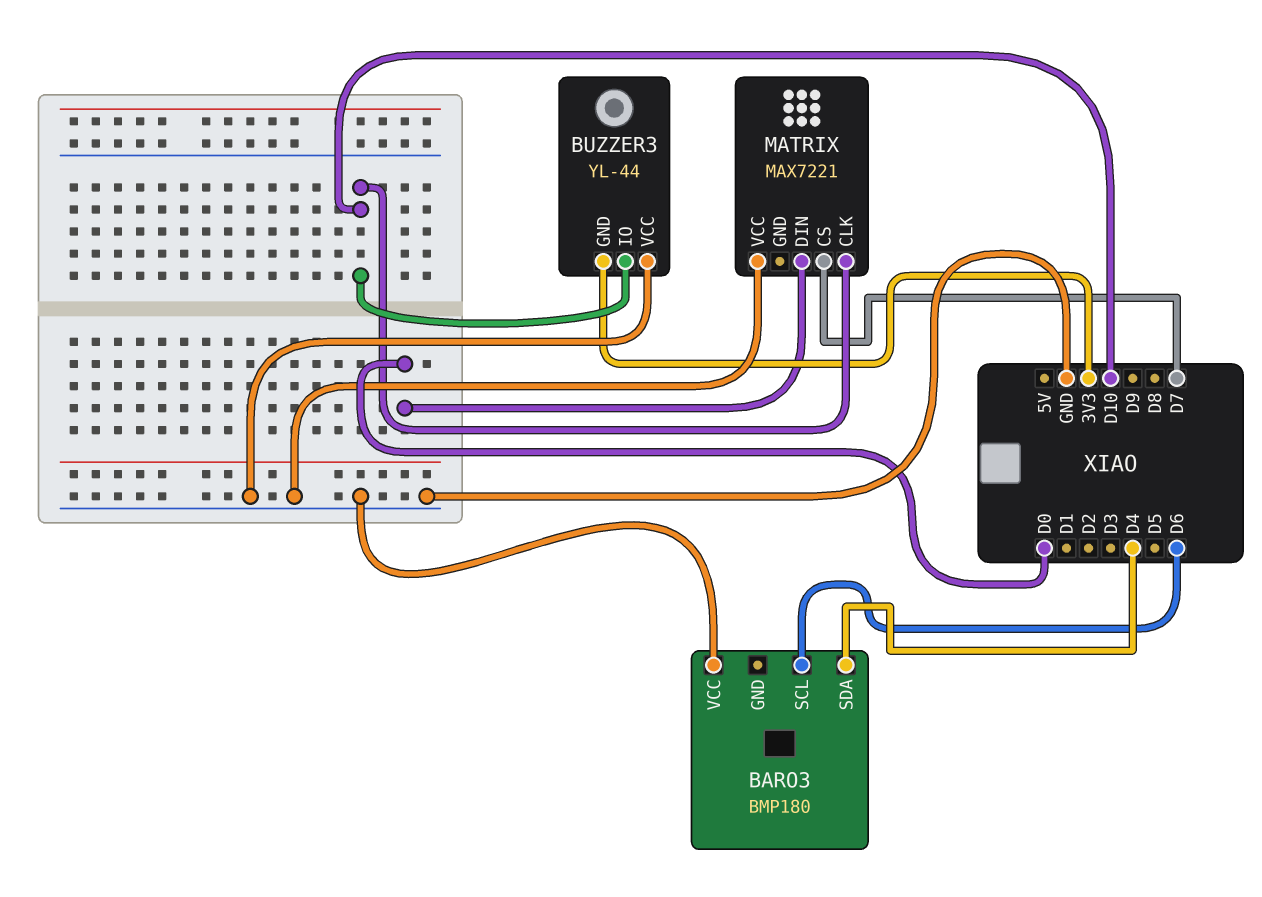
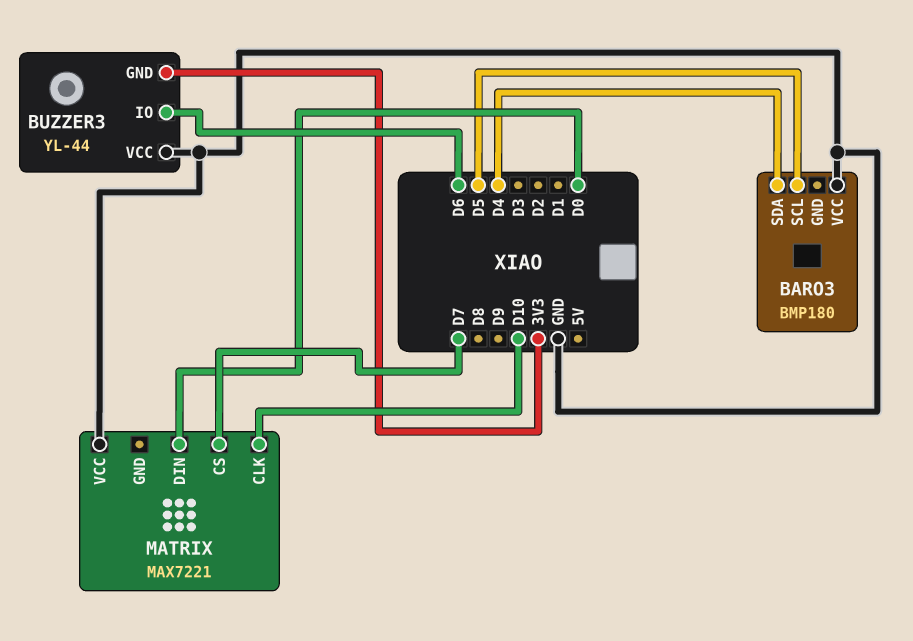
BARO3 pin SCL: D6 -> D5
BUZZER3 pin IO: D10 -> D6

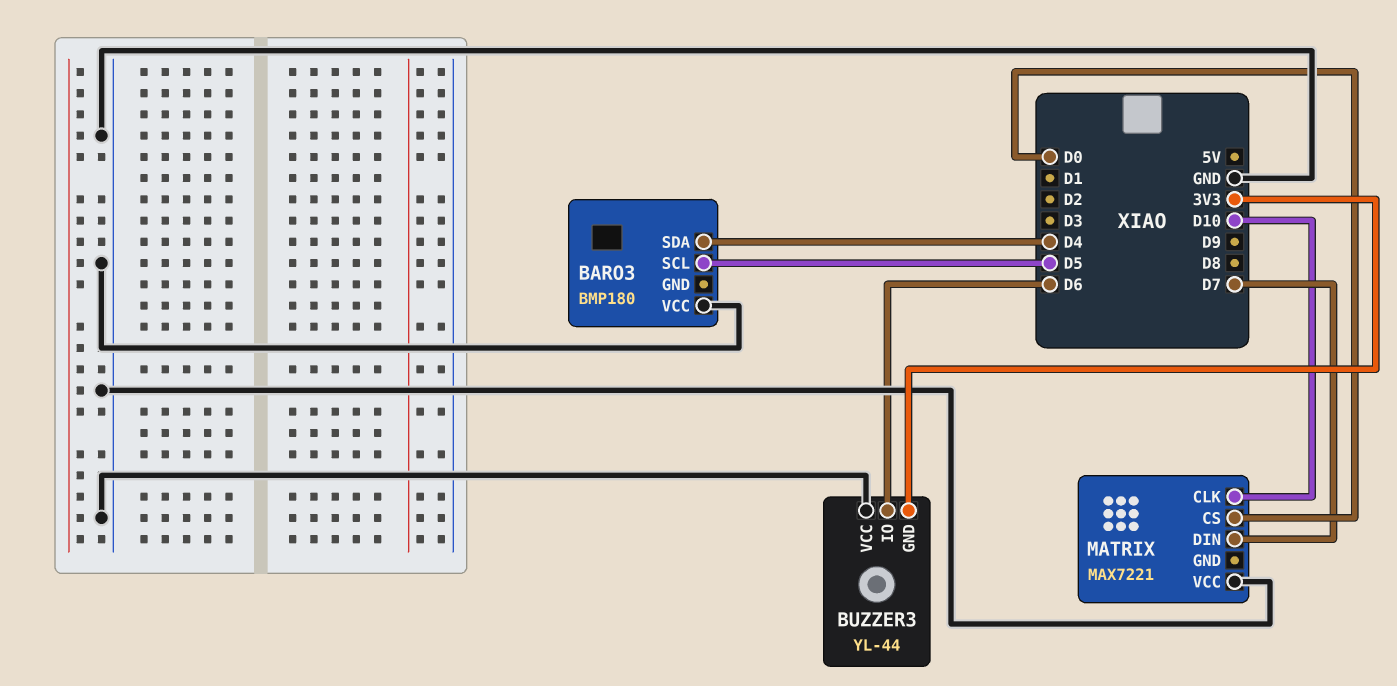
MATRIX pin CS: D7 -> D0
MATRIX pin DIN: D0 -> D7

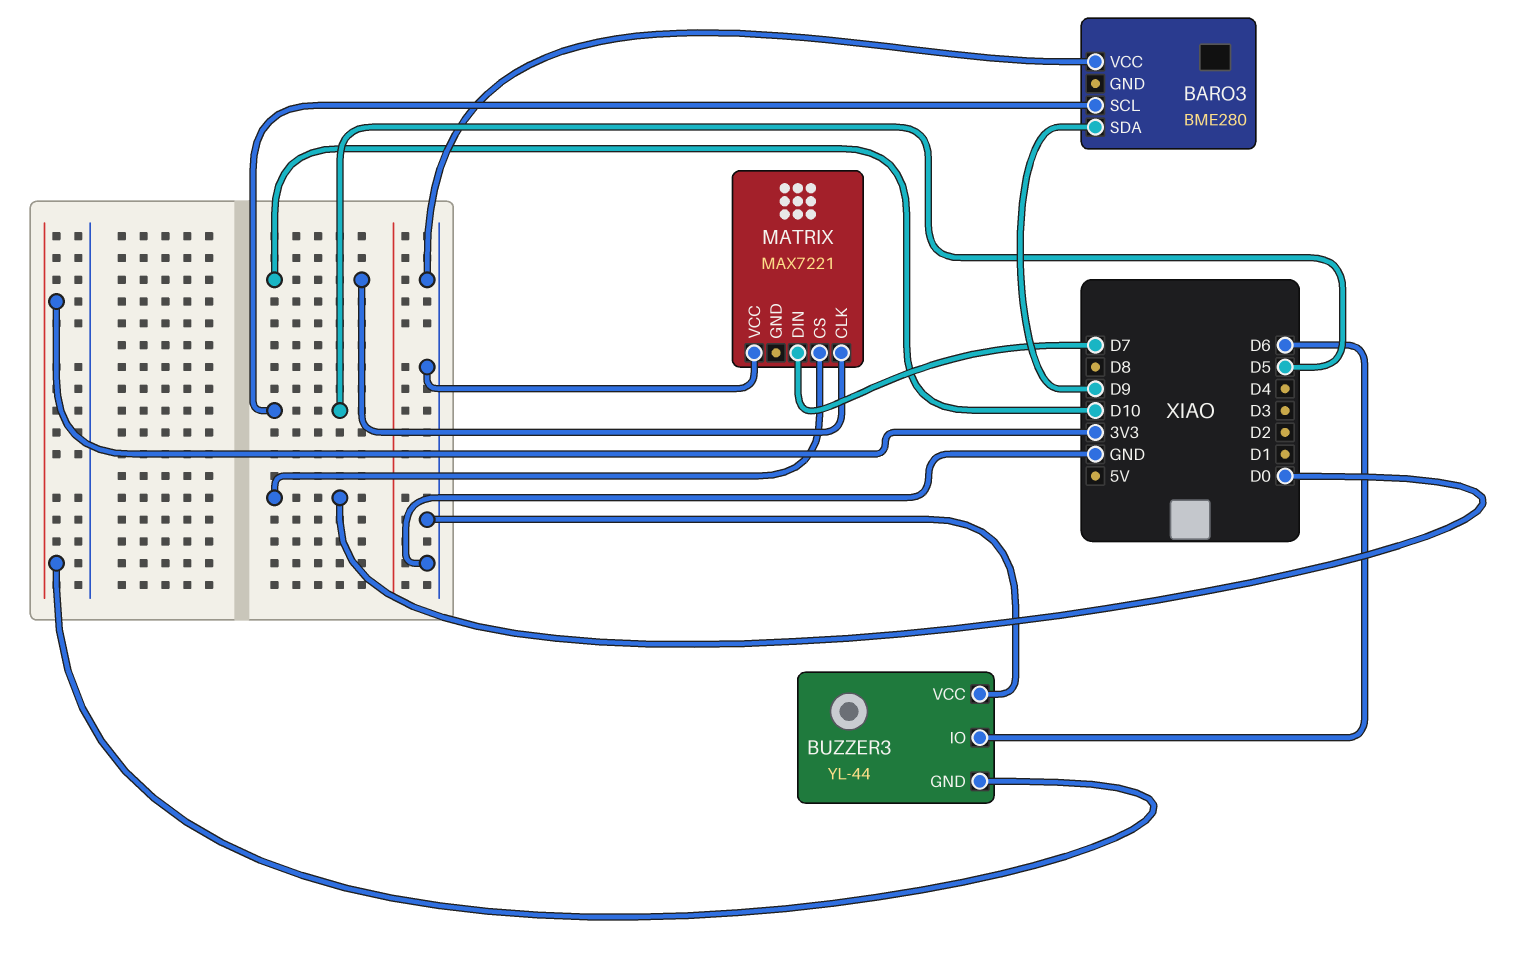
BARO3: BMP180 -> BME280
BARO3 pin SDA: D4 -> D9

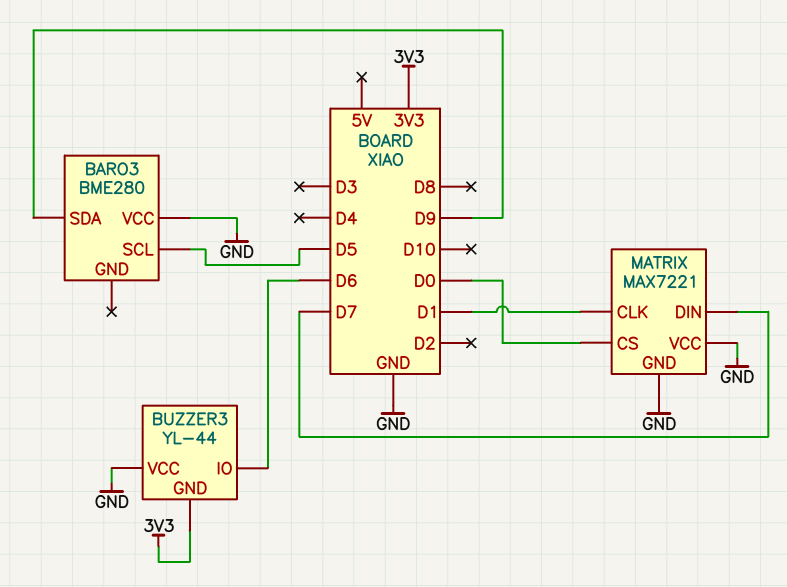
MATRIX pin CLK: D10 -> D1
MATRIX pin GND: none -> GND

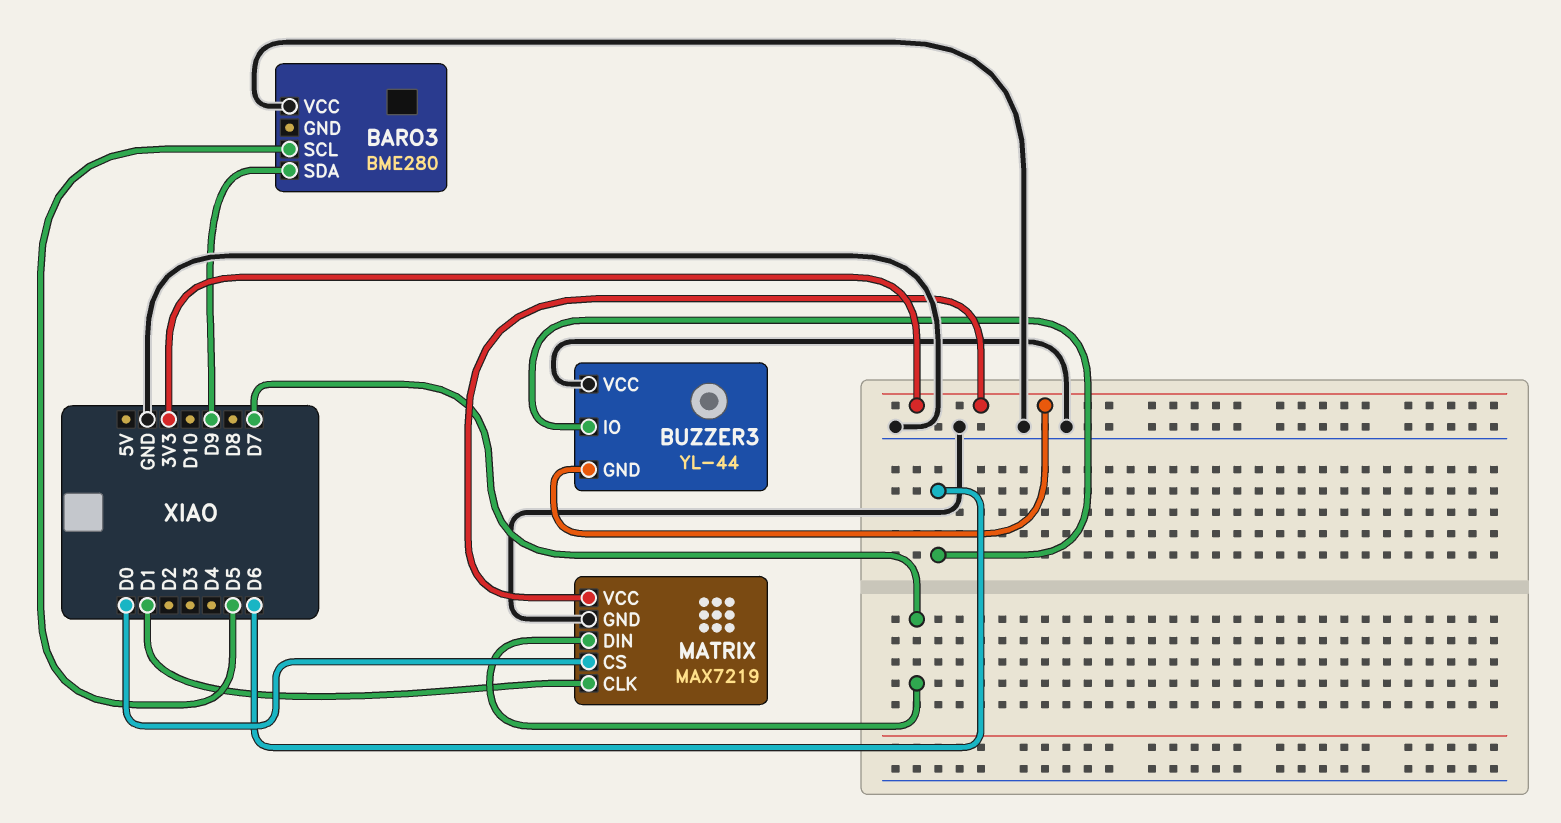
MATRIX: MAX7221 -> MAX7219
MATRIX pin VCC: GND -> 3V3

